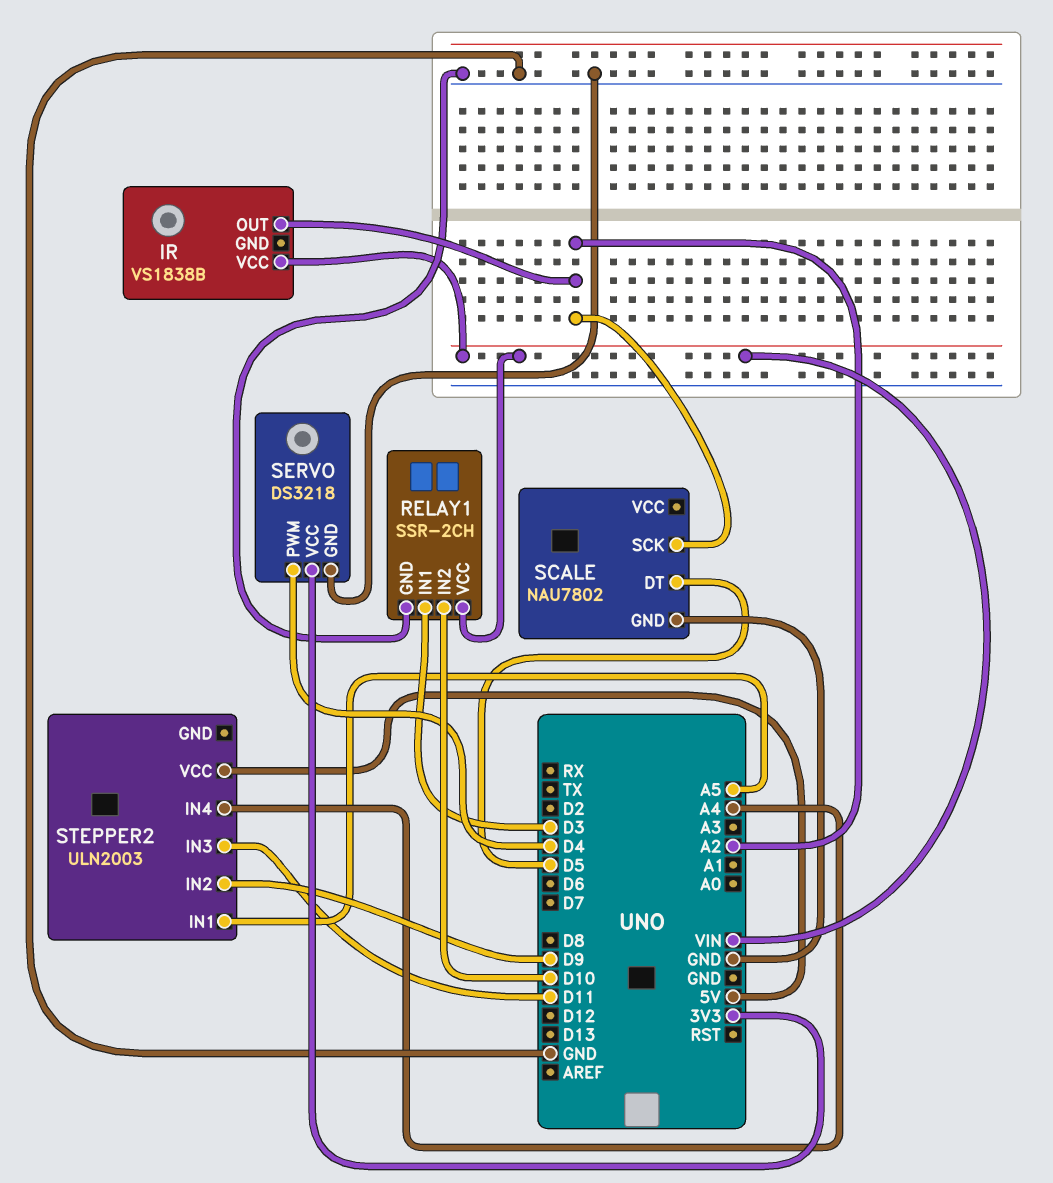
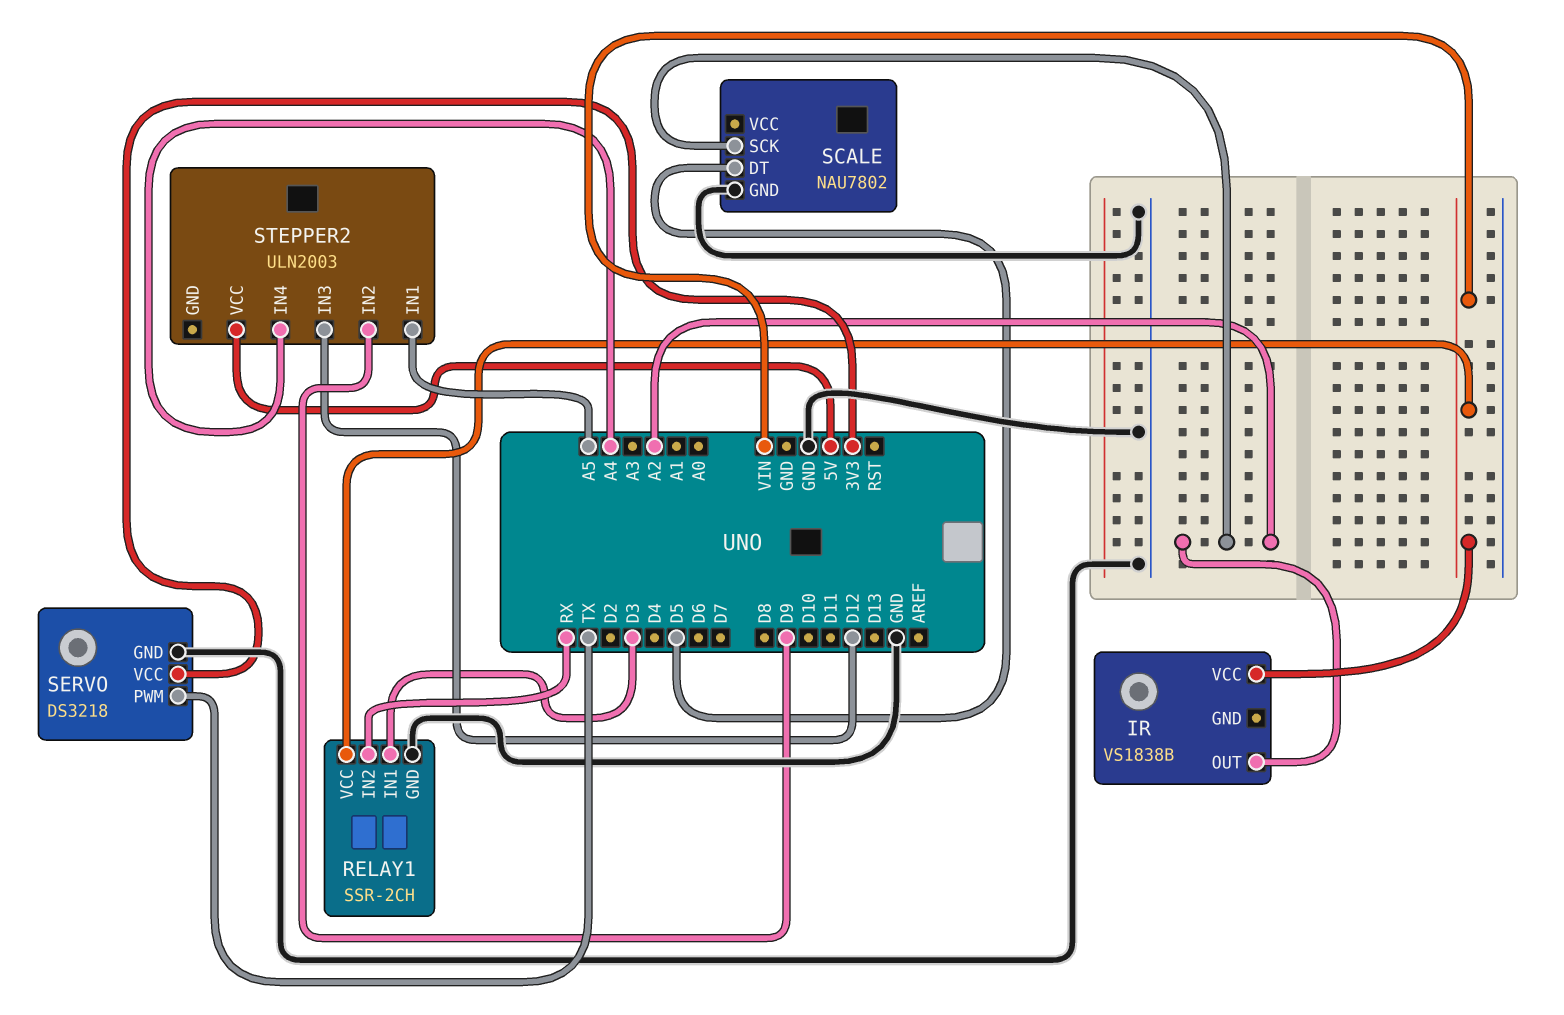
RELAY1 pin IN2: D10 -> RX
SERVO pin PWM: D4 -> TX
STEPPER2 pin IN3: D11 -> D12

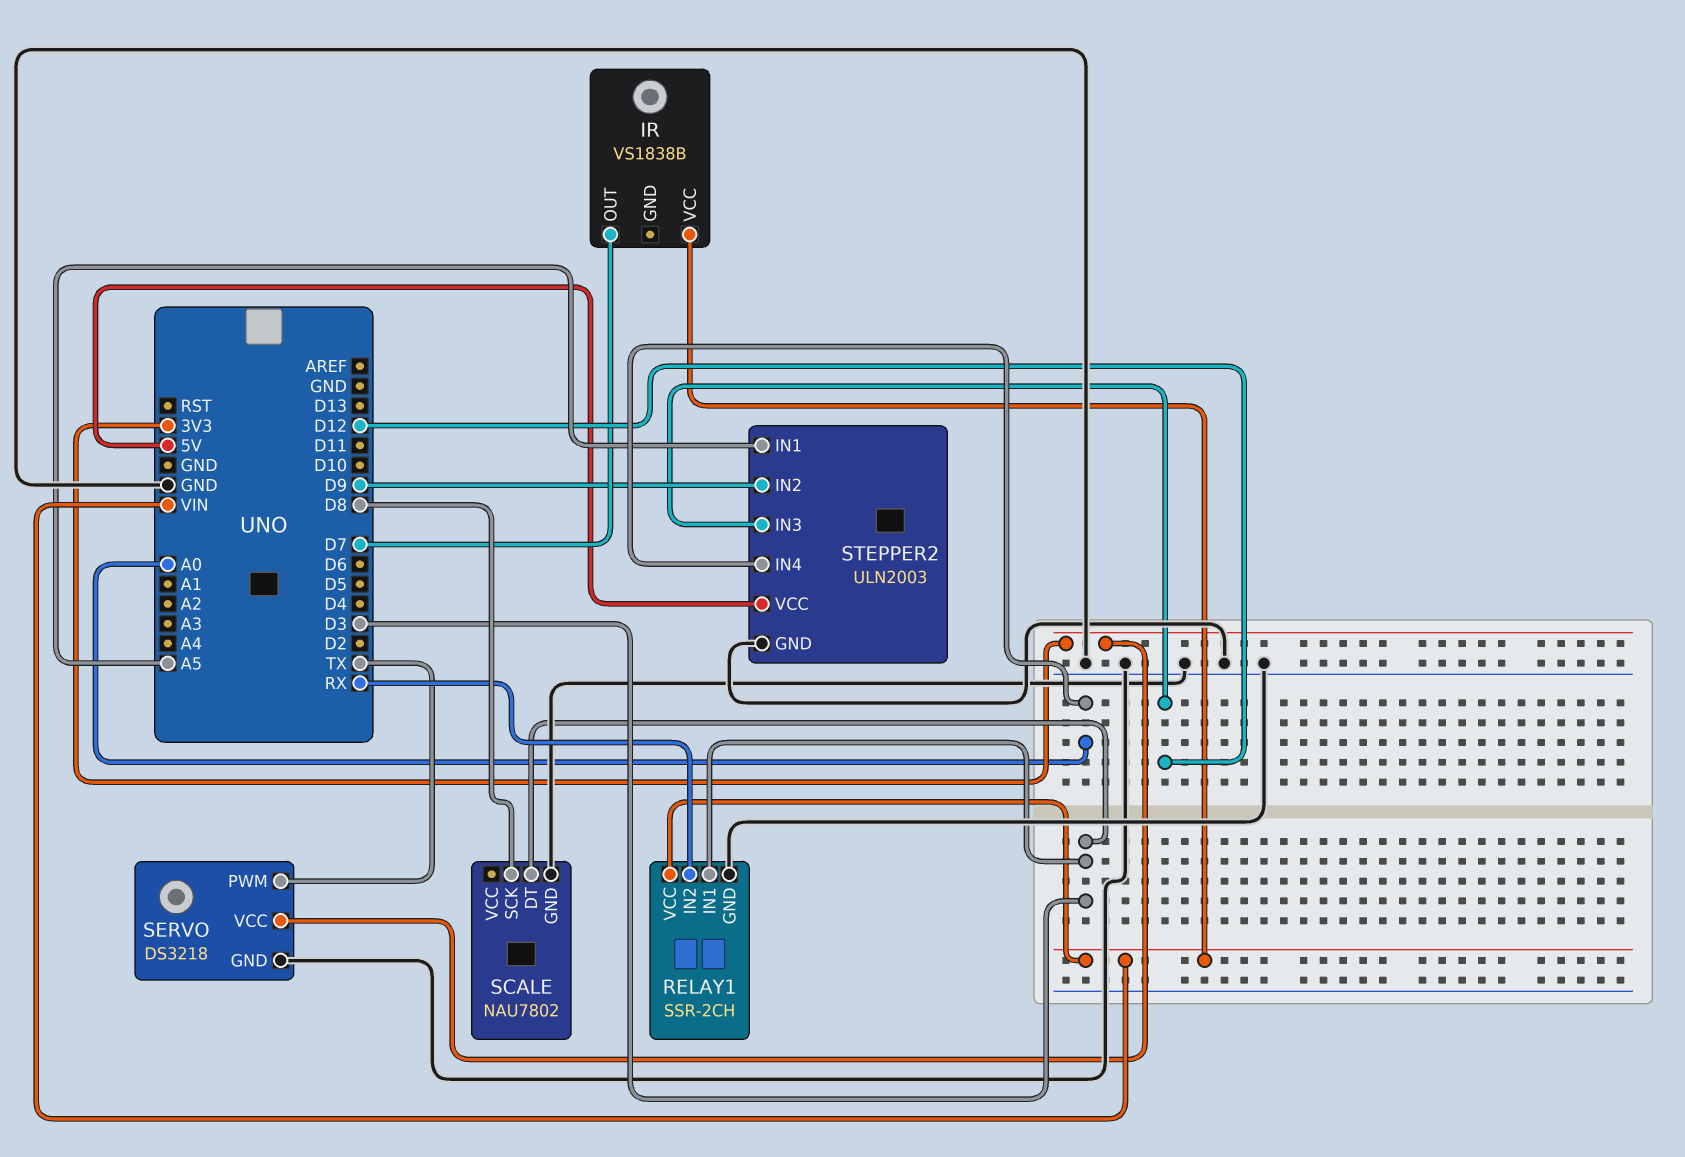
IR pin OUT: A2 -> D7
SCALE pin DT: D5 -> D3
SCALE pin SCK: A2 -> D8
STEPPER2 pin GND: none -> GND
STEPPER2 pin IN4: A4 -> A0

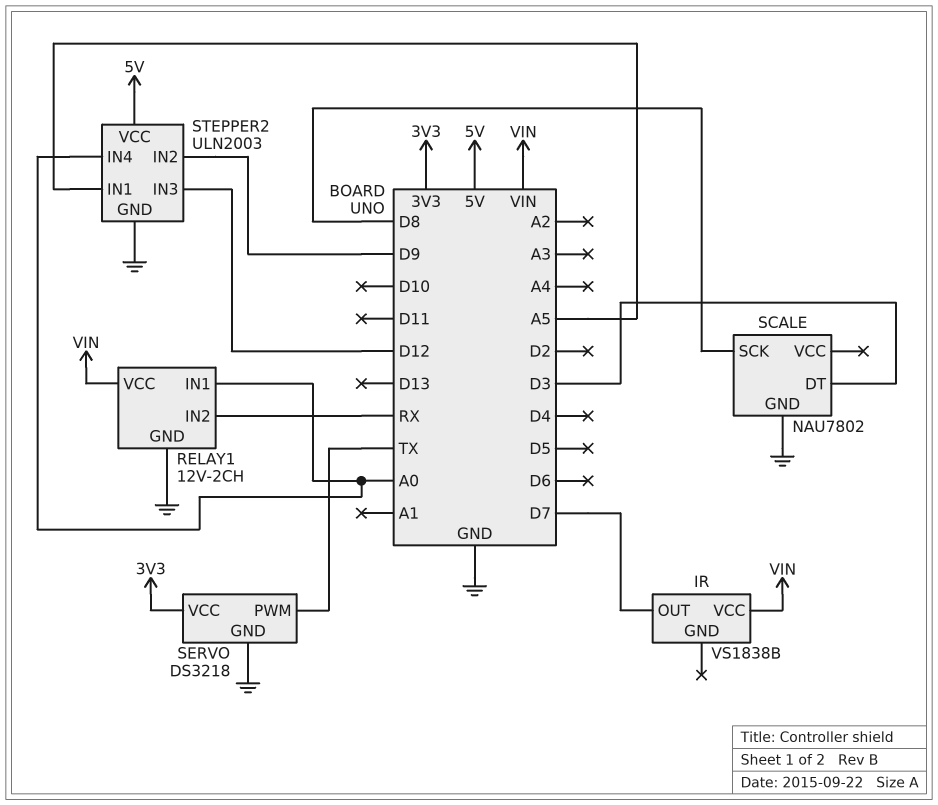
RELAY1: SSR-2CH -> 12V-2CH
RELAY1 pin IN1: D3 -> A0

